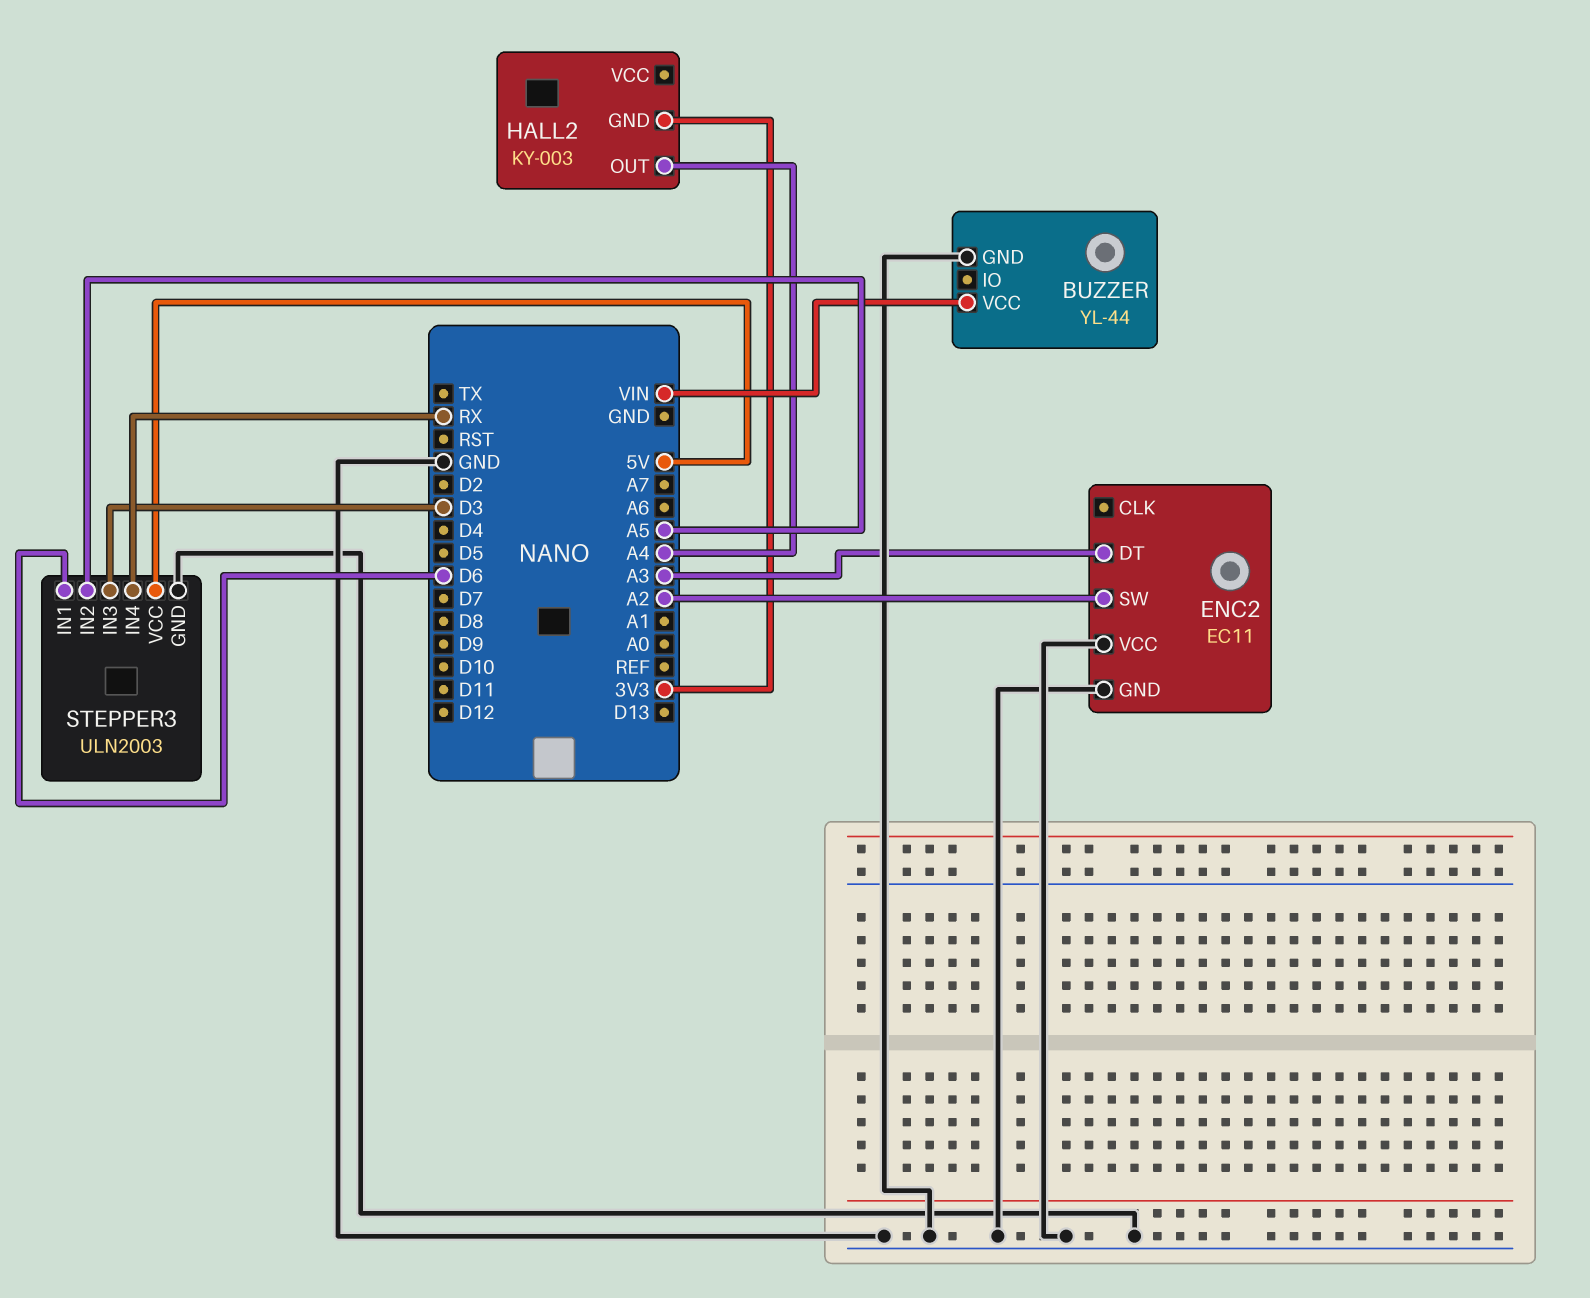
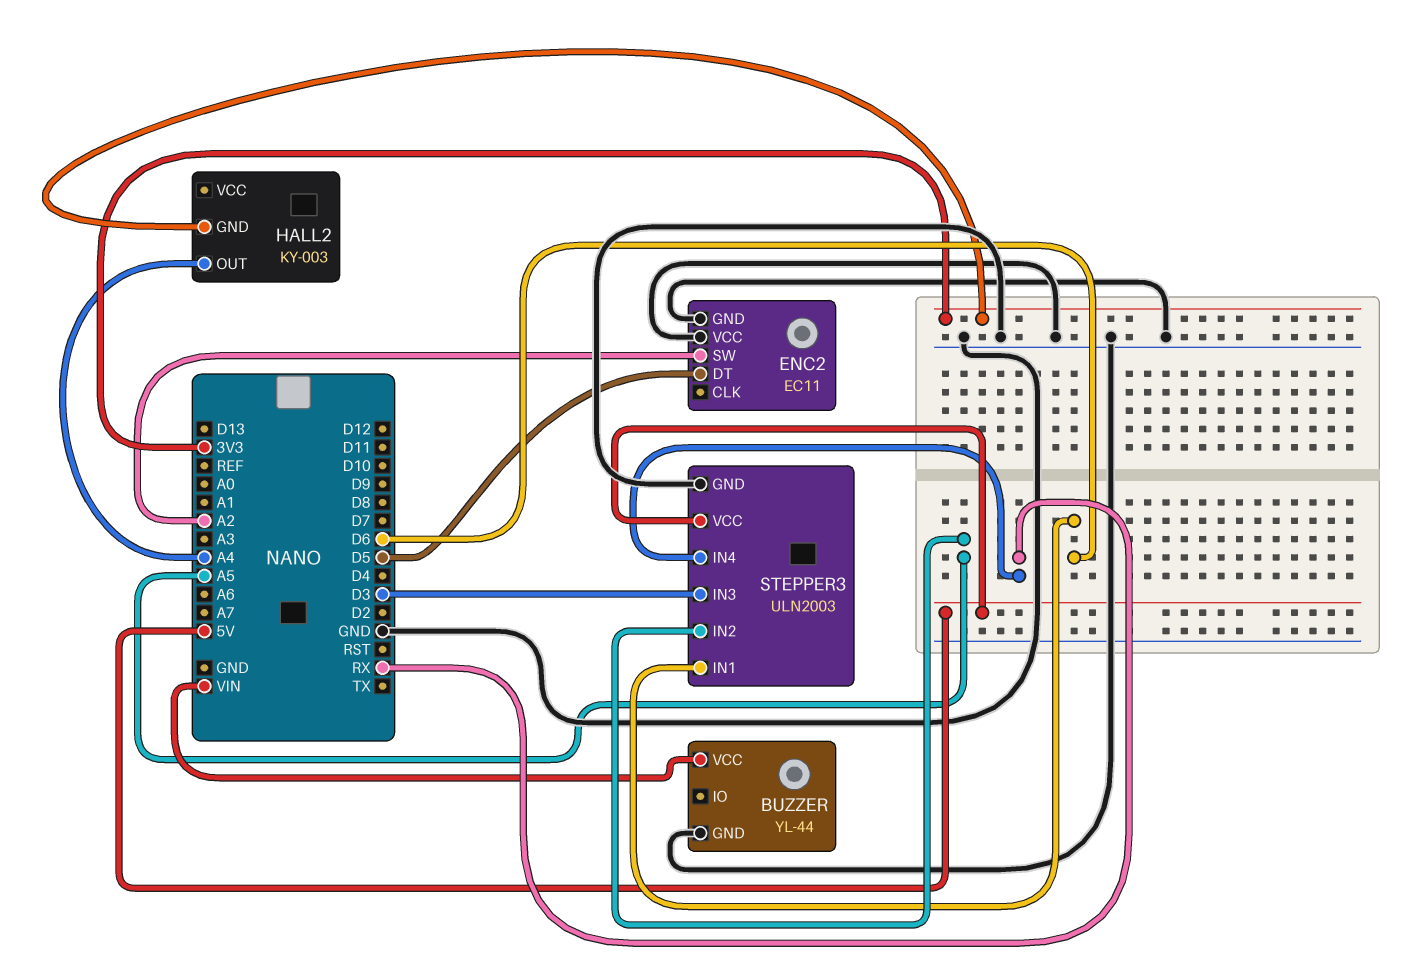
ENC2 pin DT: A3 -> D5

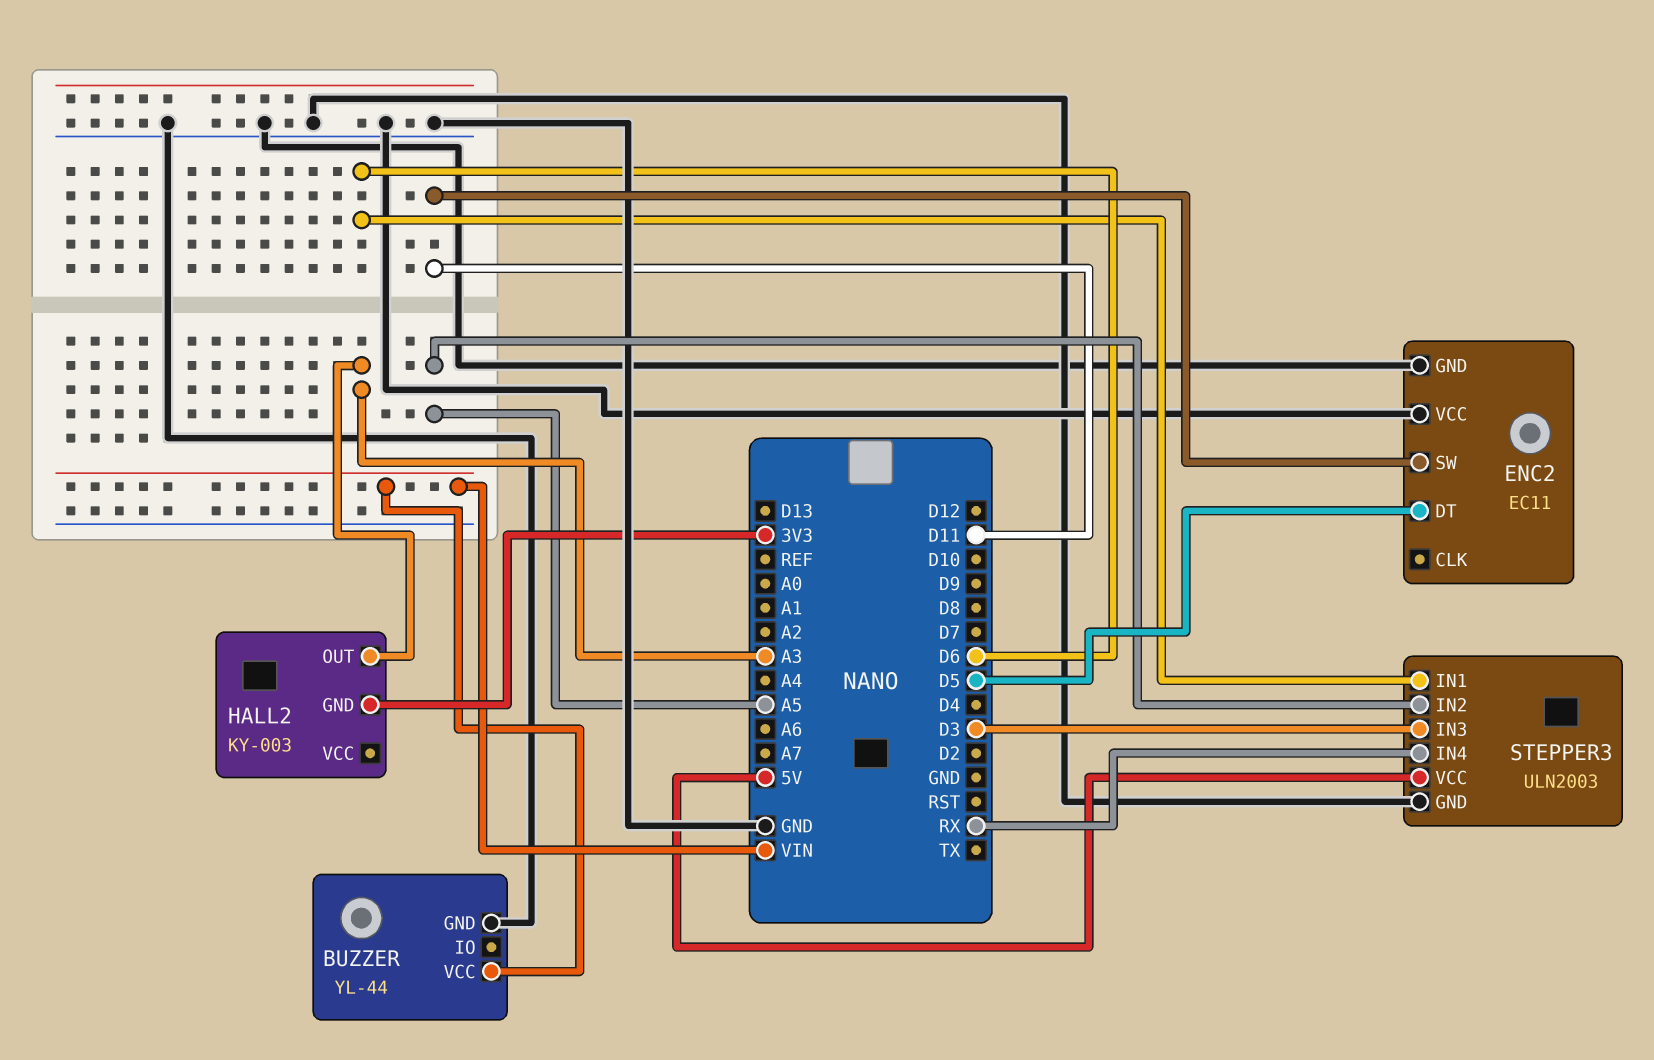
ENC2 pin SW: A2 -> D11
HALL2 pin OUT: A4 -> A3

